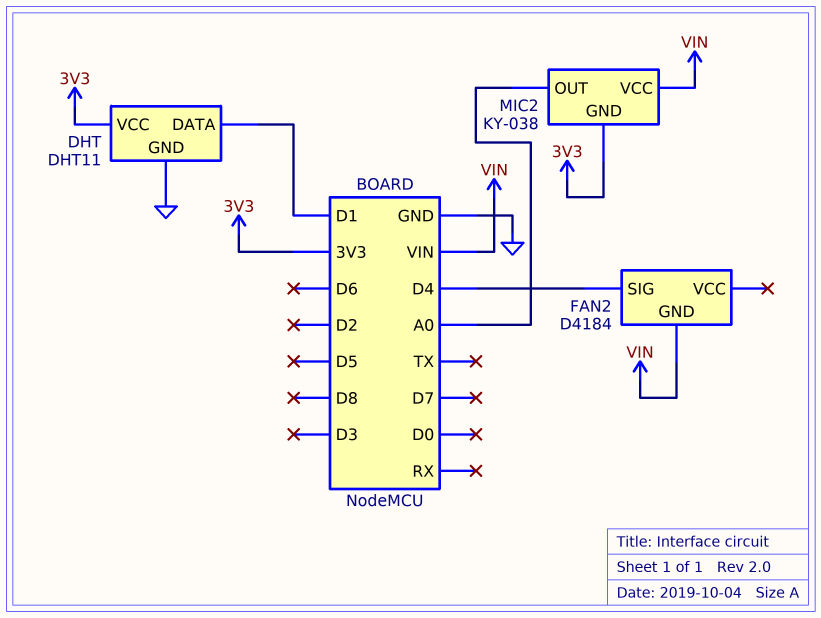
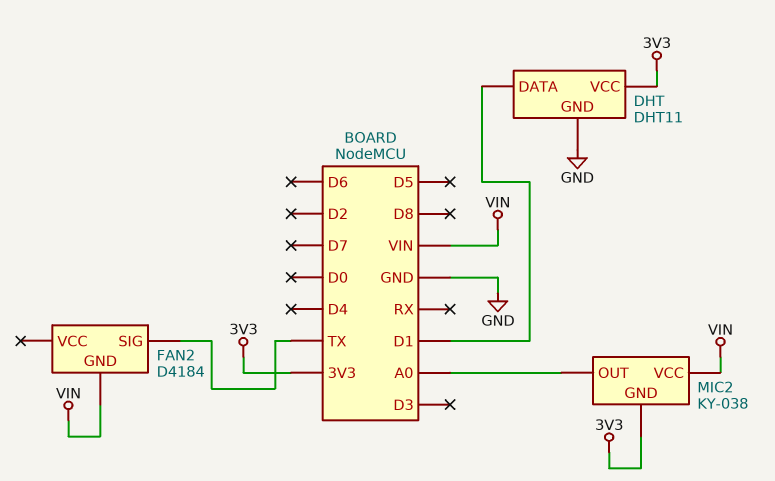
FAN2 pin SIG: D4 -> TX

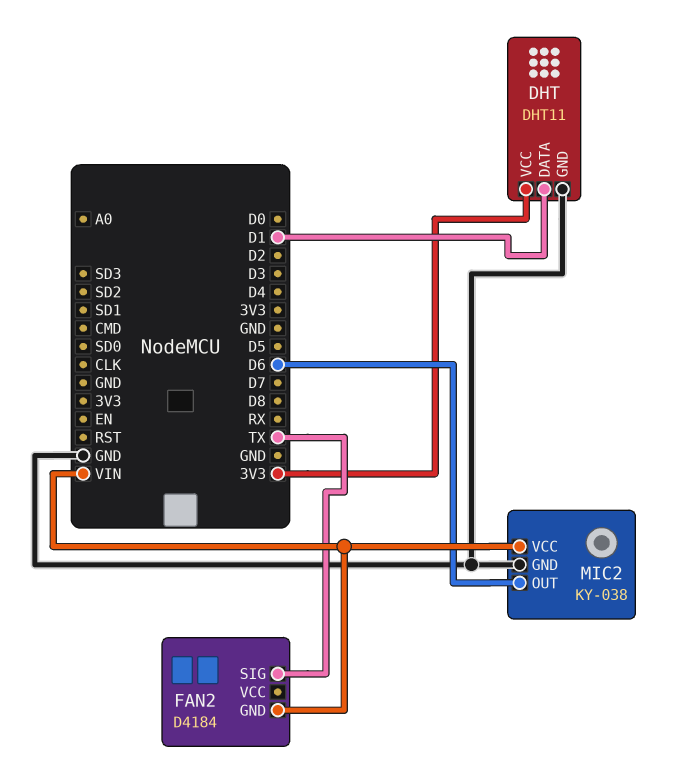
MIC2 pin GND: 3V3 -> GND
MIC2 pin OUT: A0 -> D6

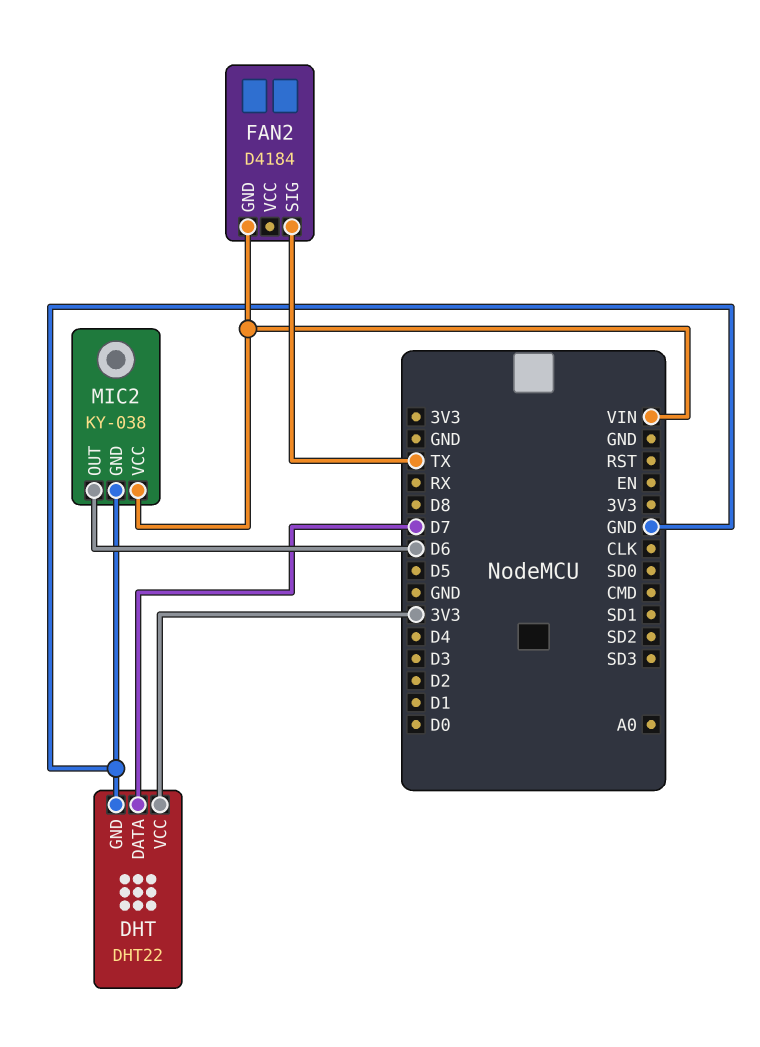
DHT: DHT11 -> DHT22
DHT pin DATA: D1 -> D7

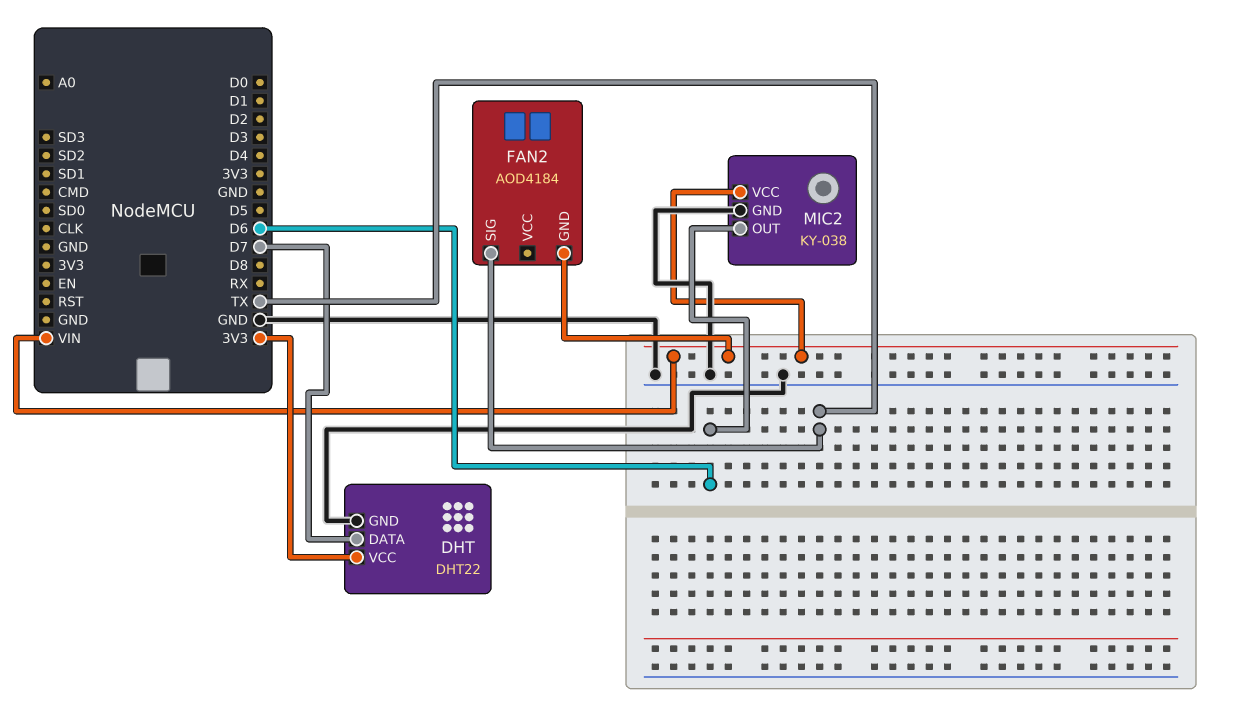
FAN2: D4184 -> AOD4184

